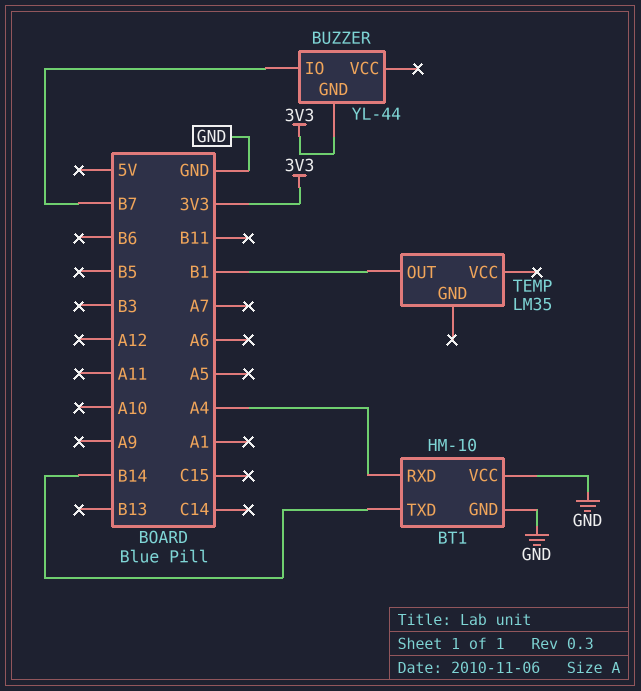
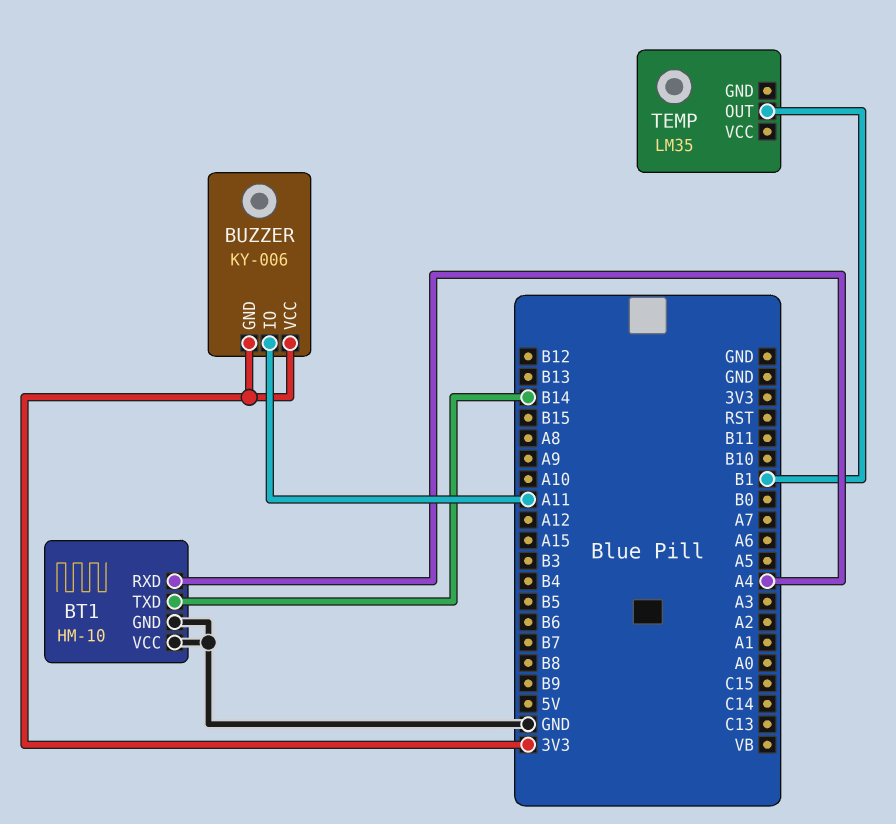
BUZZER: YL-44 -> KY-006
BUZZER pin IO: B7 -> A11
BUZZER pin VCC: none -> 3V3

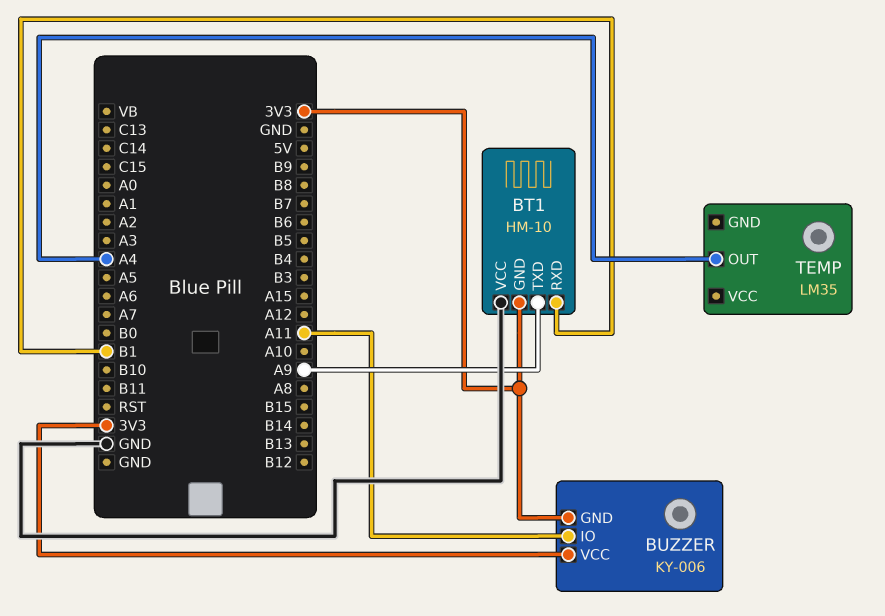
BT1 pin GND: GND -> 3V3
BT1 pin RXD: A4 -> B1
BT1 pin TXD: B14 -> A9
TEMP pin OUT: B1 -> A4

